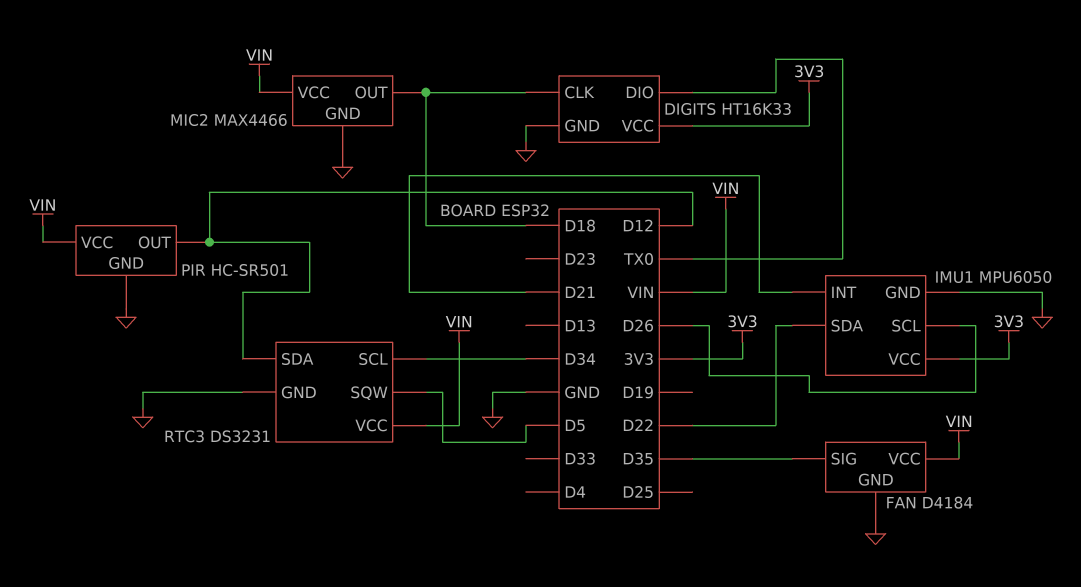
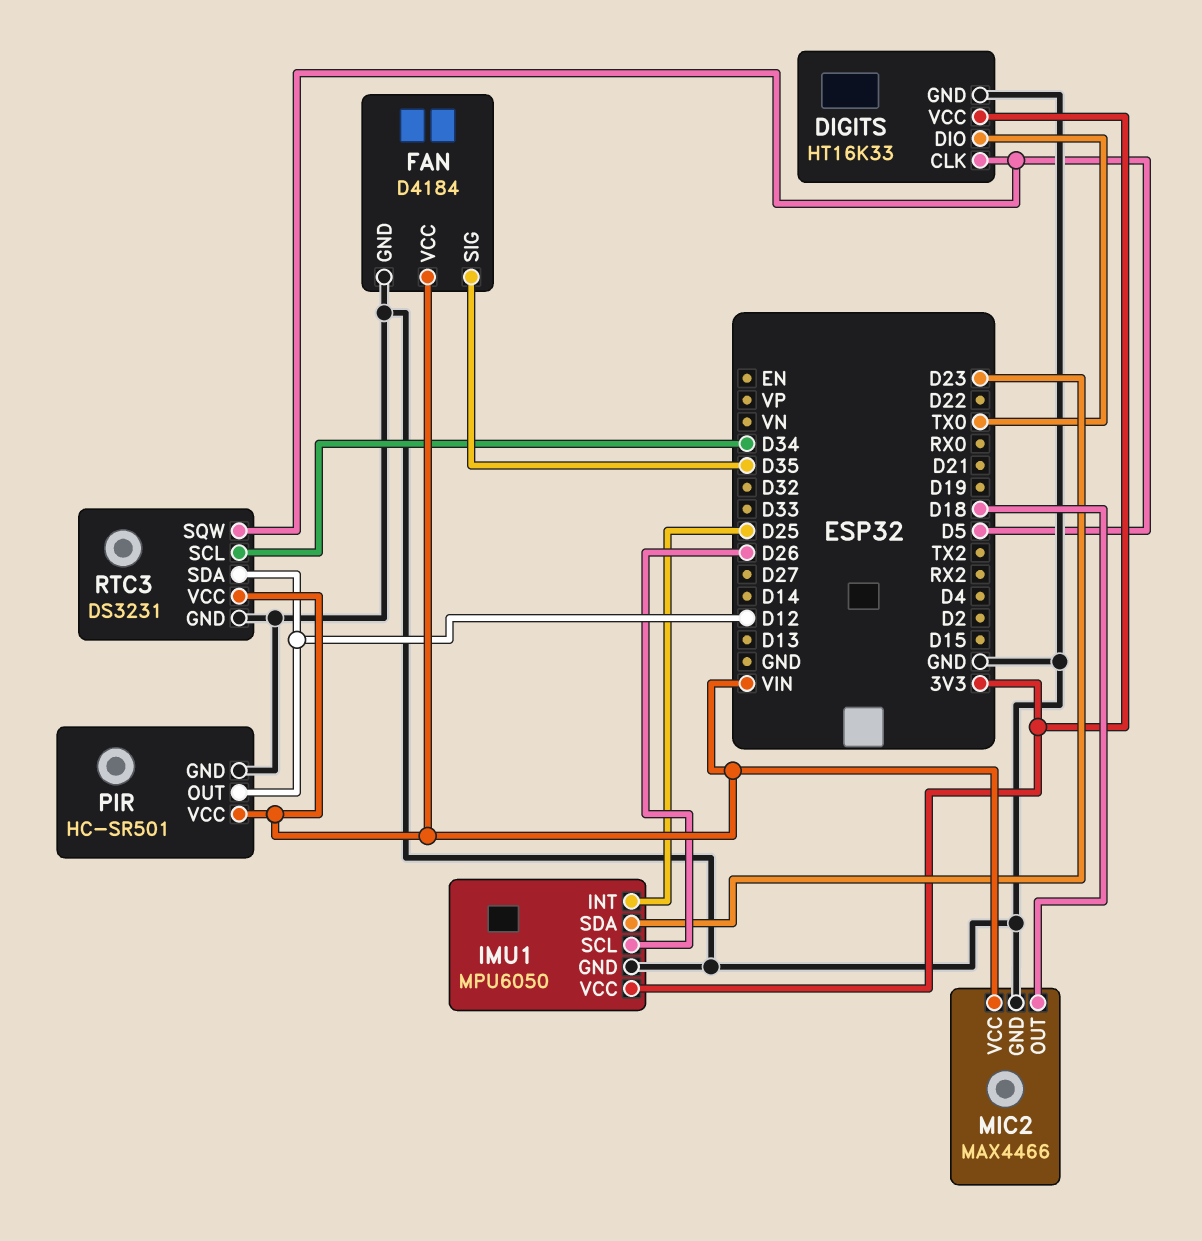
DIGITS pin CLK: D18 -> D5
IMU1 pin INT: D21 -> D25
IMU1 pin SDA: D22 -> D23

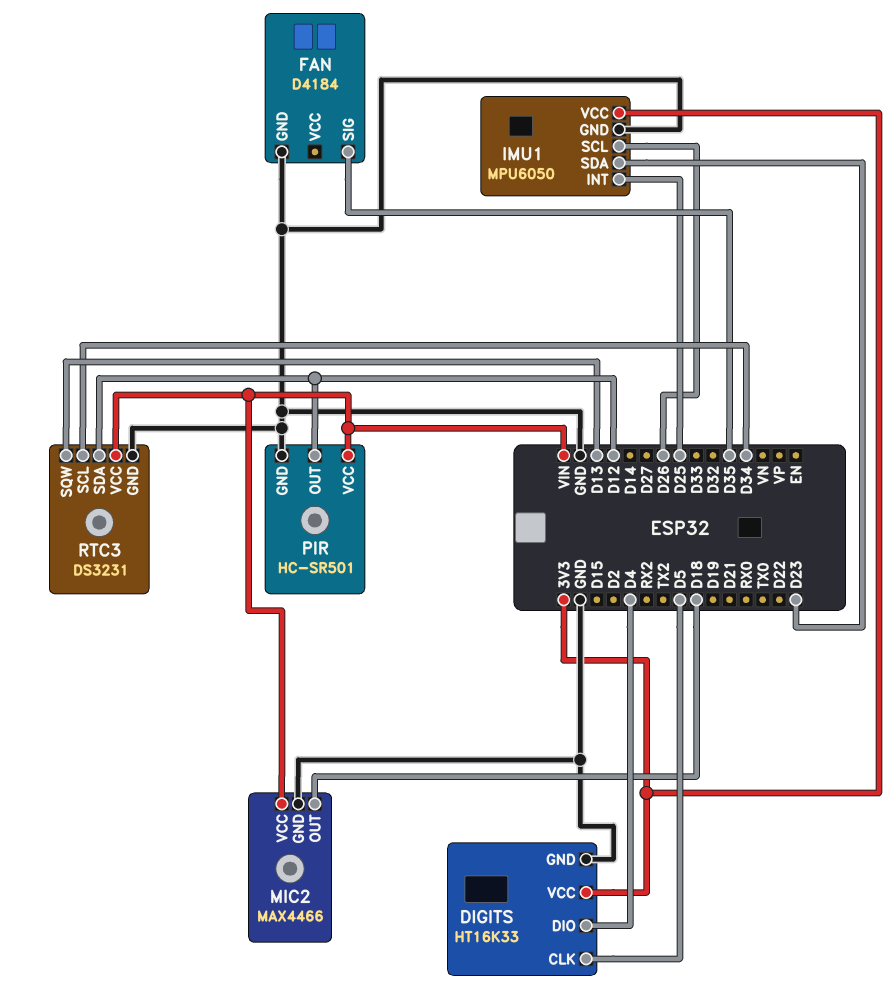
DIGITS pin DIO: TX0 -> D4
FAN pin VCC: VIN -> none
RTC3 pin SQW: D5 -> D13

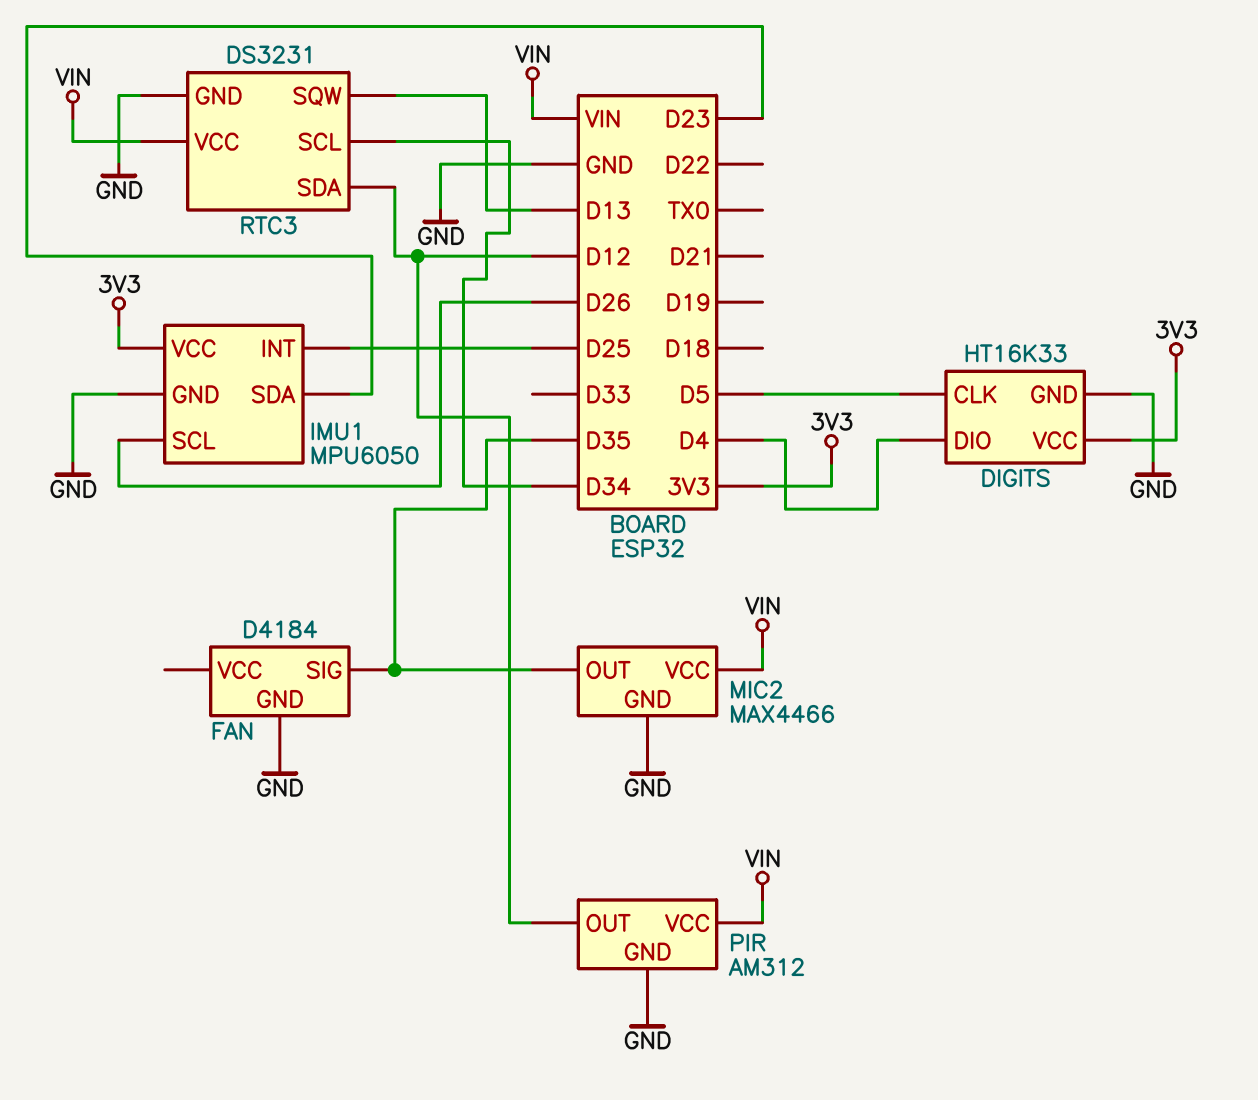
MIC2 pin OUT: D18 -> D35
PIR: HC-SR501 -> AM312

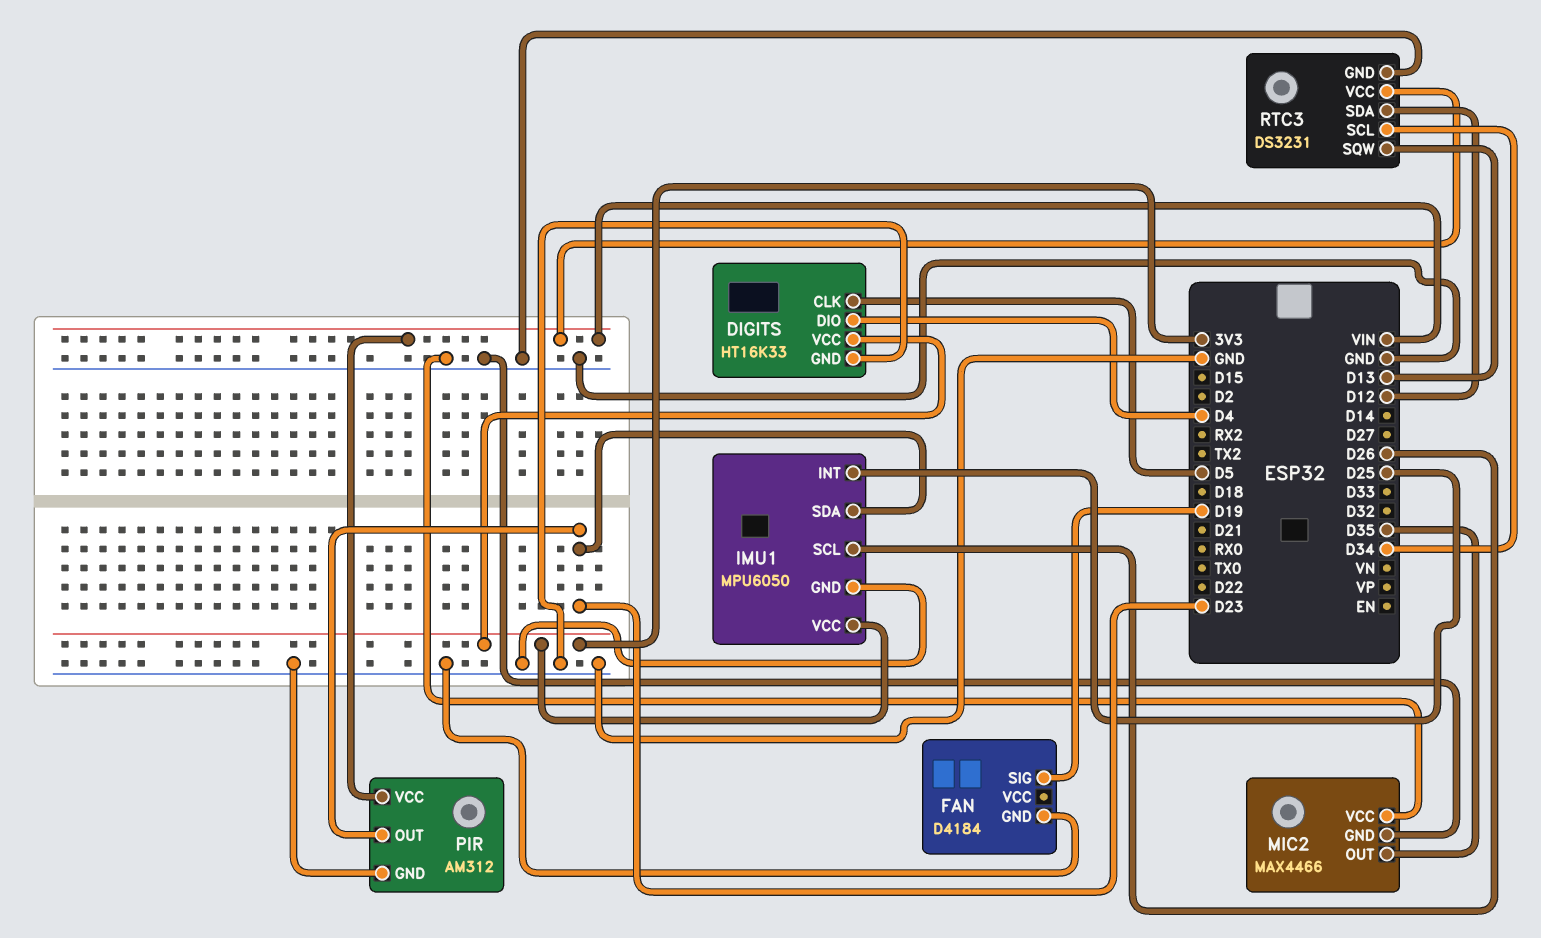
FAN pin SIG: D35 -> D19
MIC2 pin VCC: VIN -> GND
PIR pin OUT: D12 -> D23

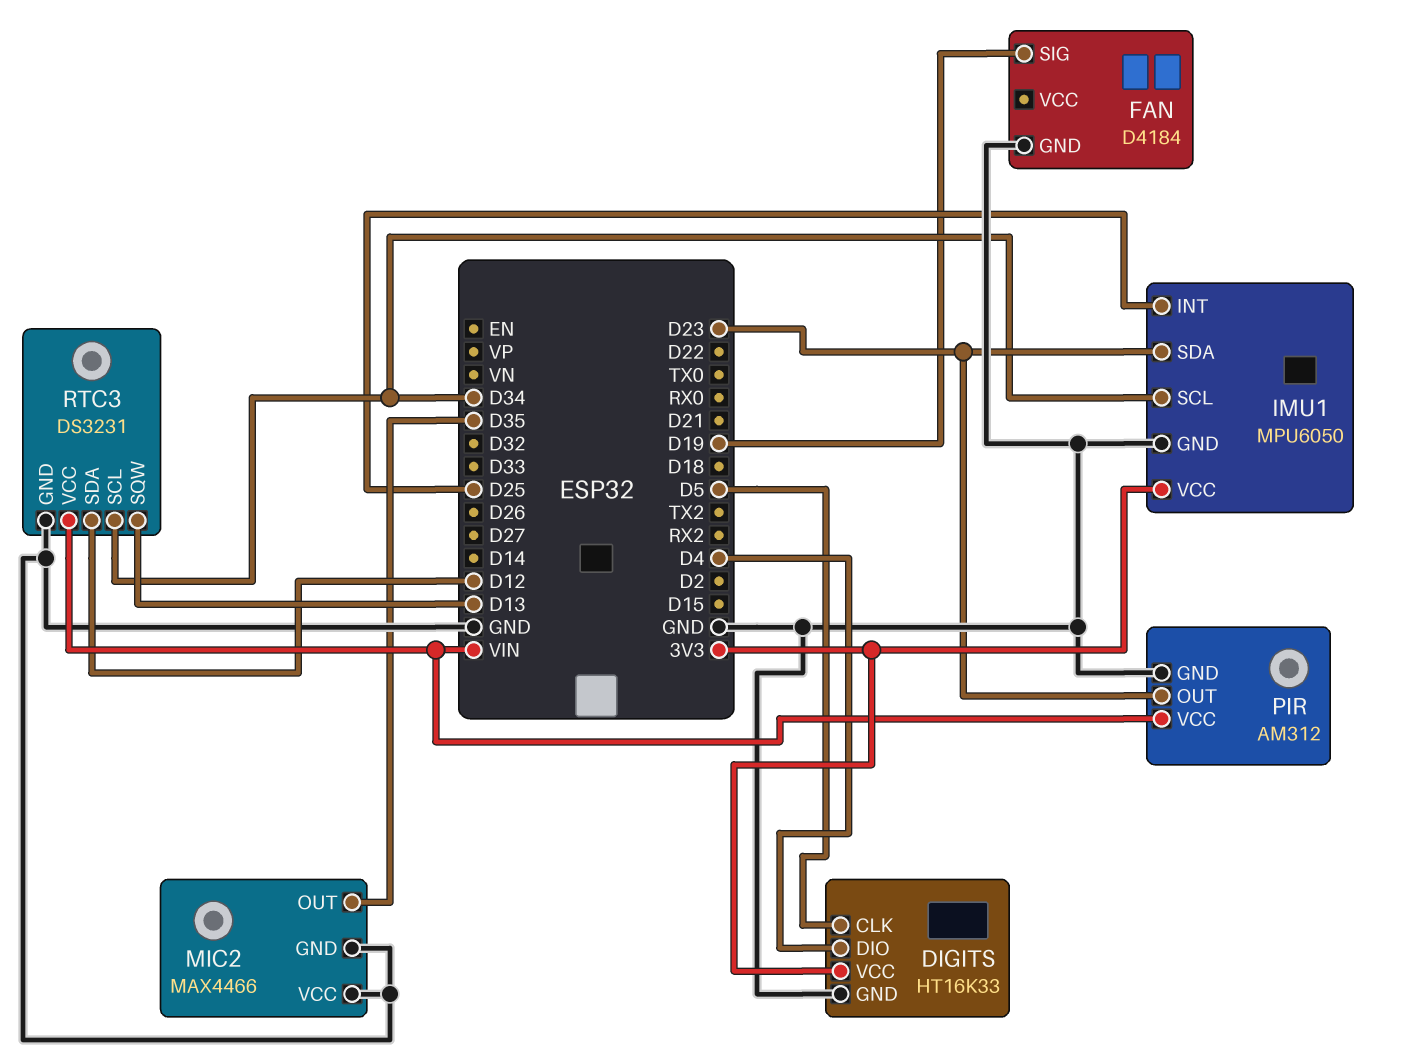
IMU1 pin SCL: D26 -> D34

